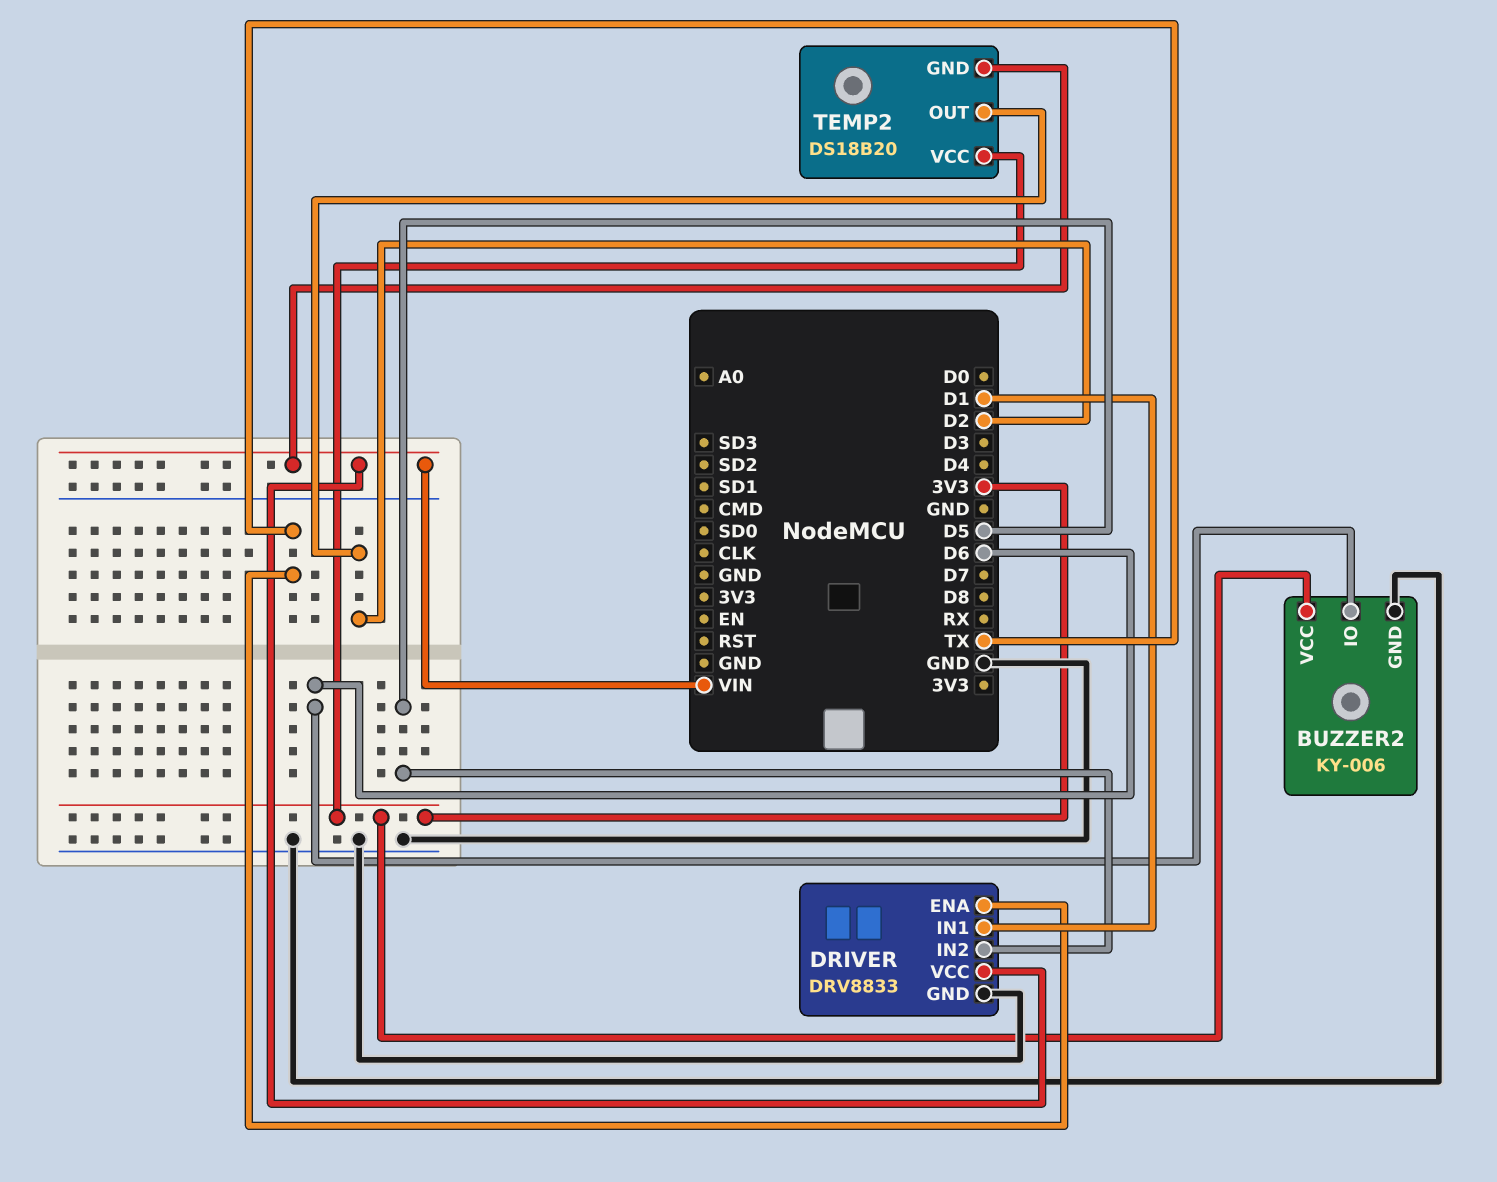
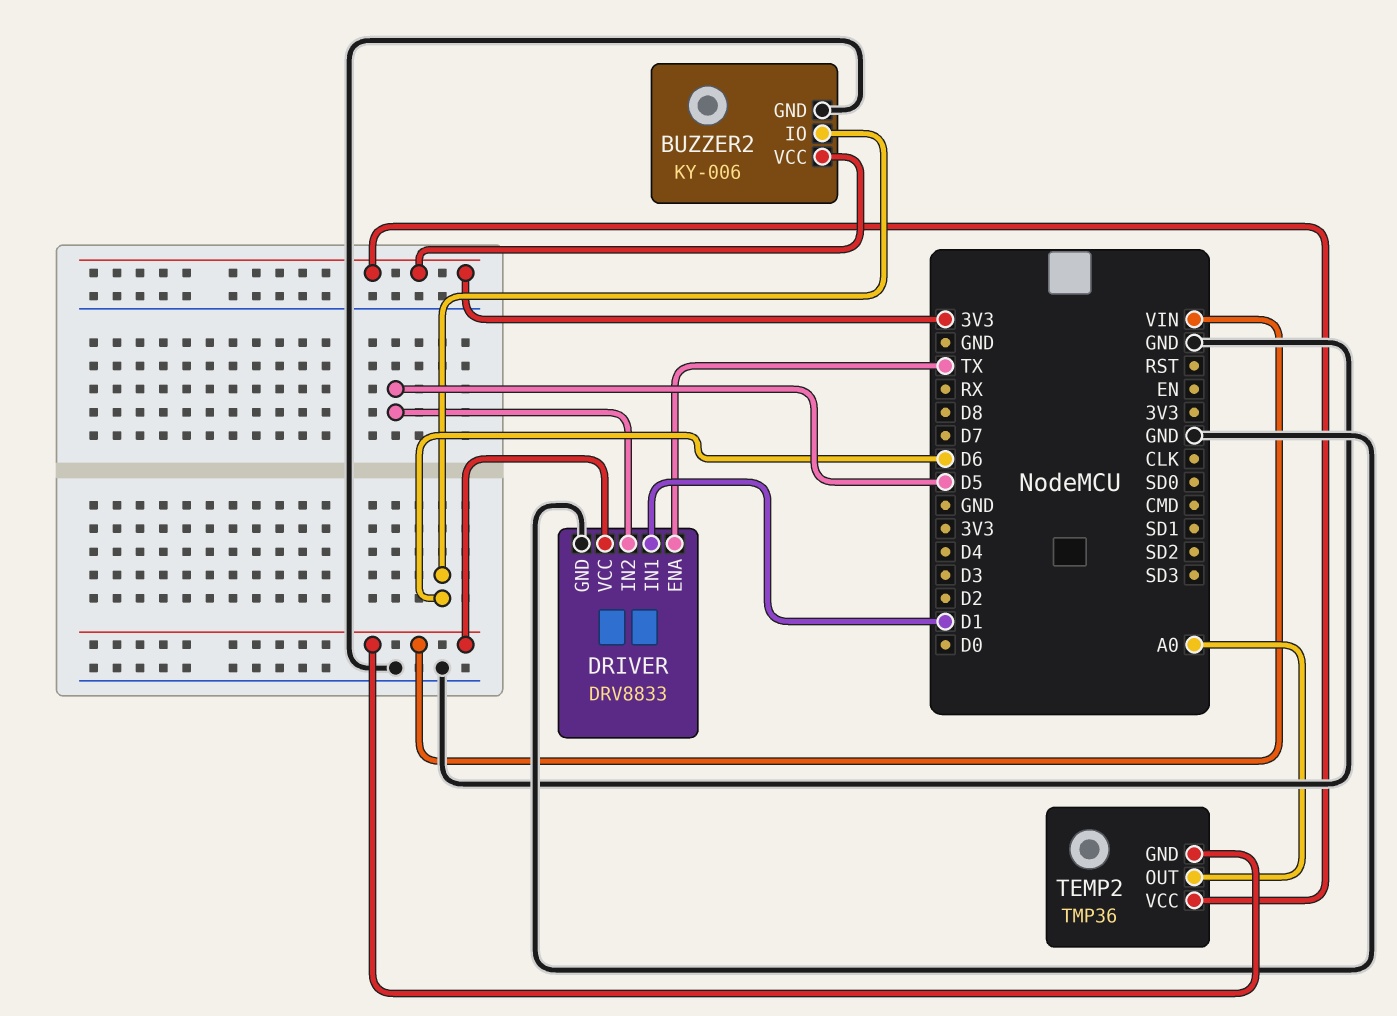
TEMP2: DS18B20 -> TMP36
TEMP2 pin OUT: D2 -> A0

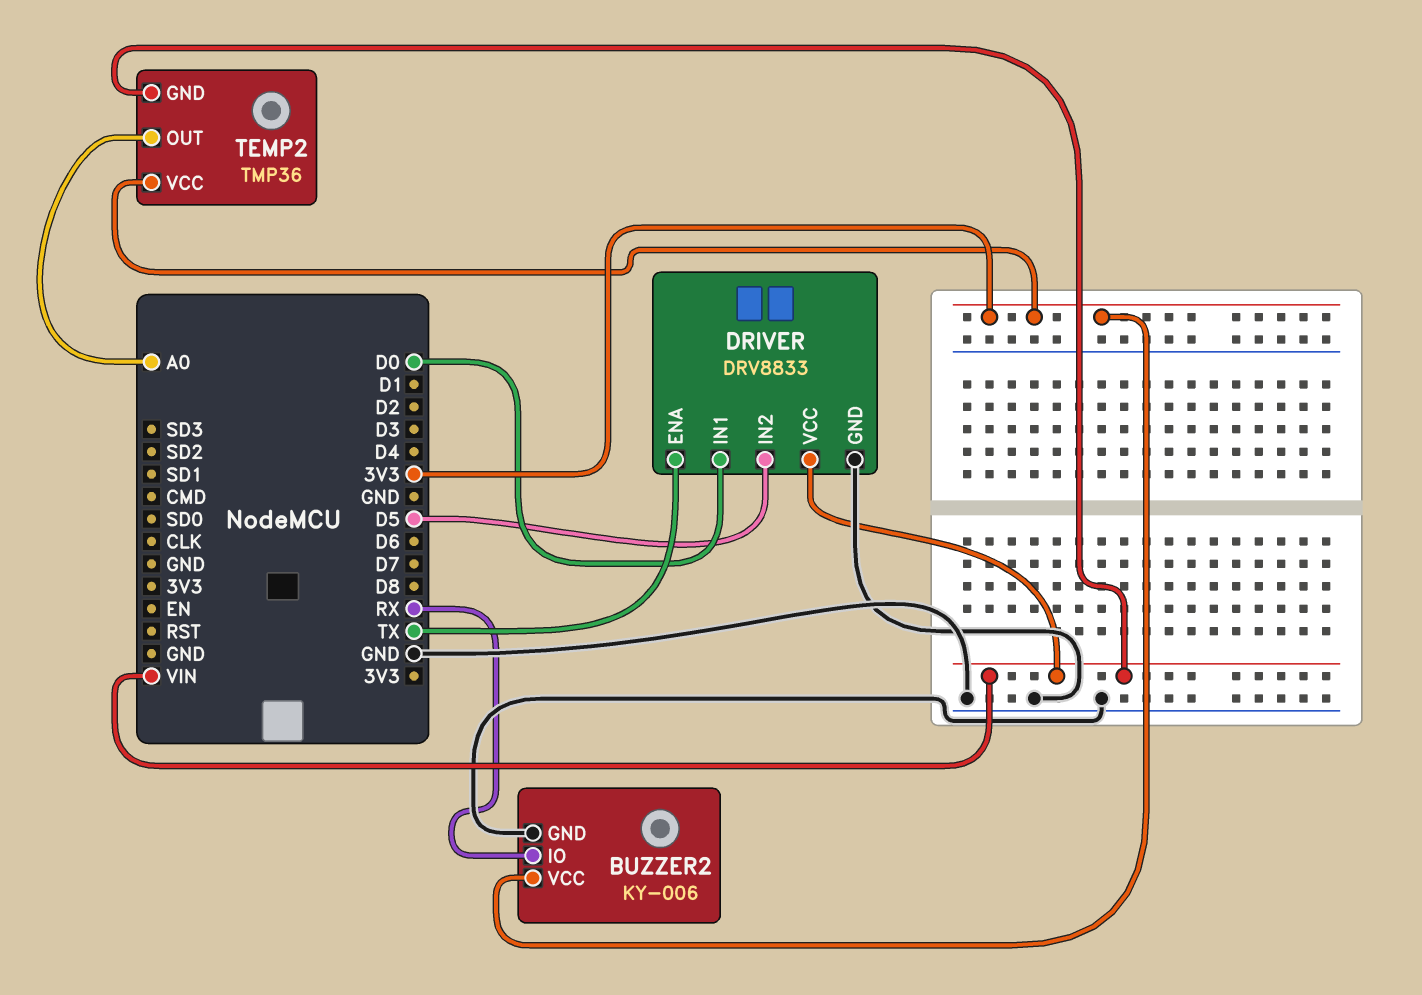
BUZZER2 pin IO: D6 -> RX
DRIVER pin IN1: D1 -> D0

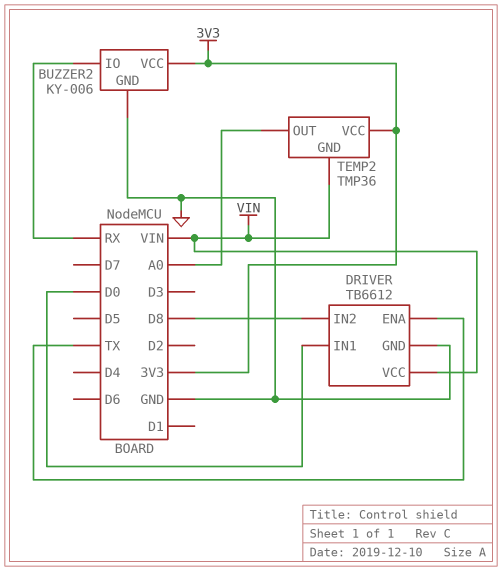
DRIVER: DRV8833 -> TB6612
DRIVER pin IN2: D5 -> D8

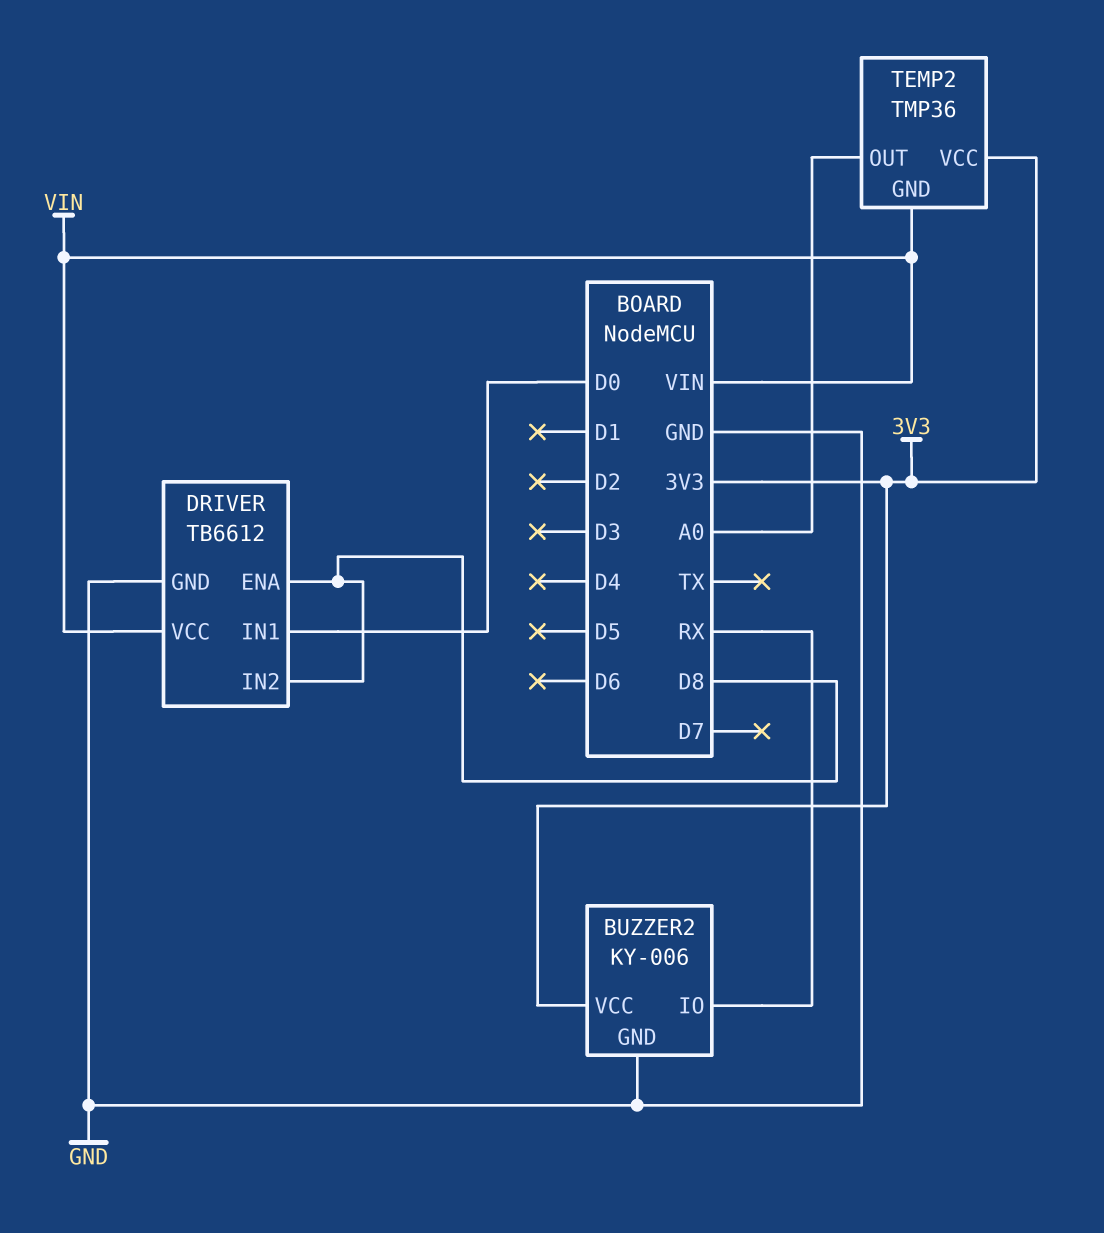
DRIVER pin ENA: TX -> D8

